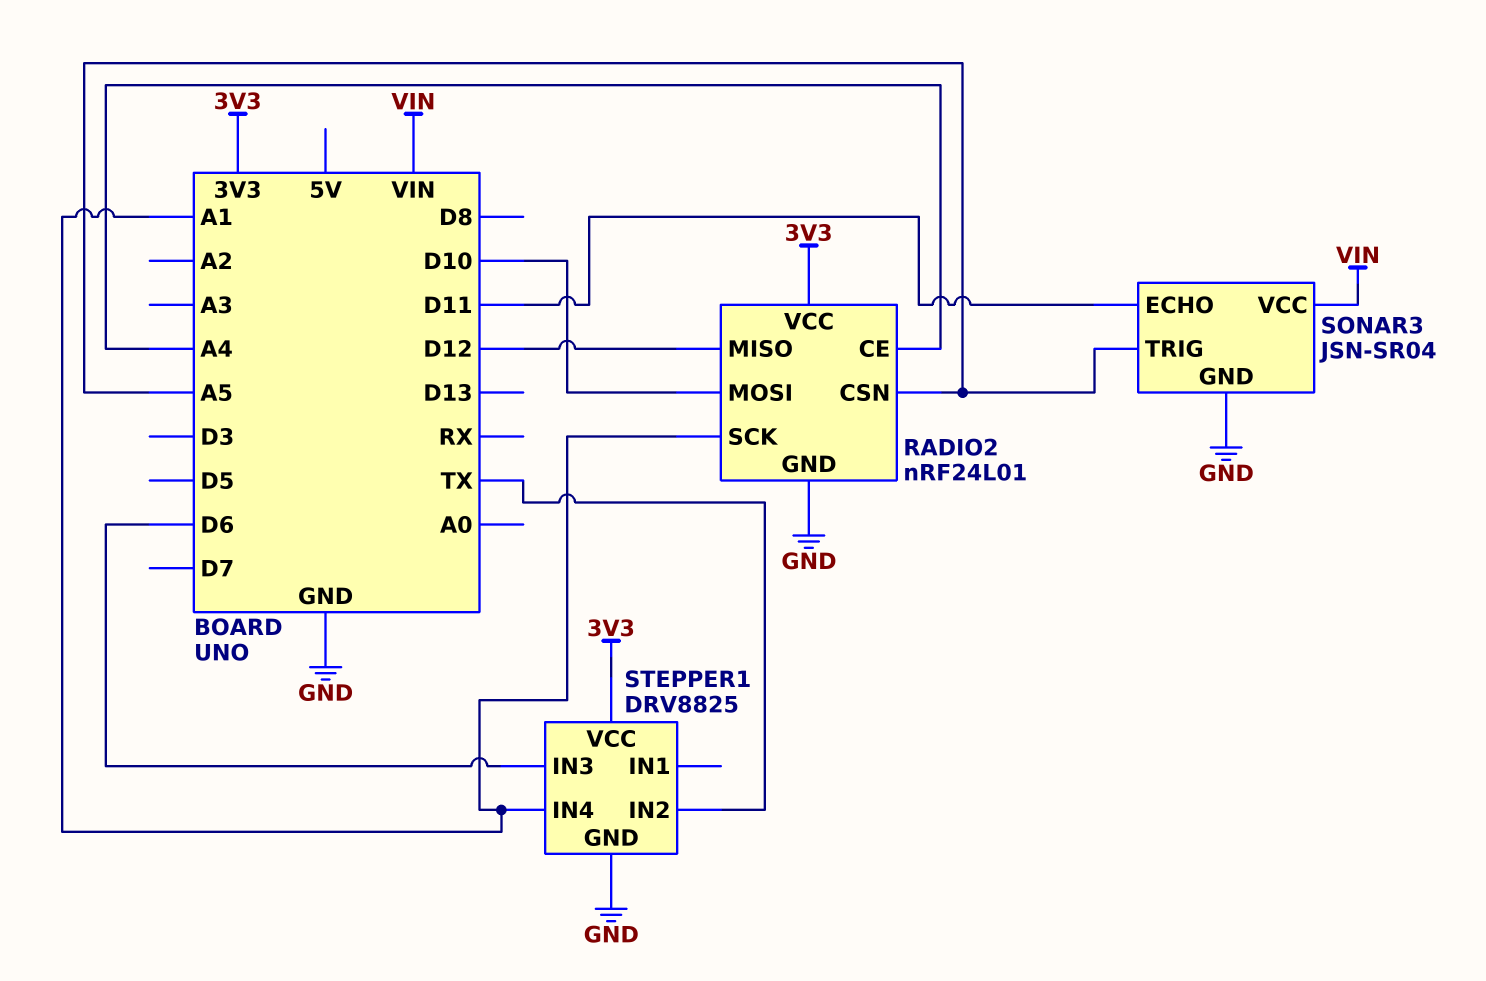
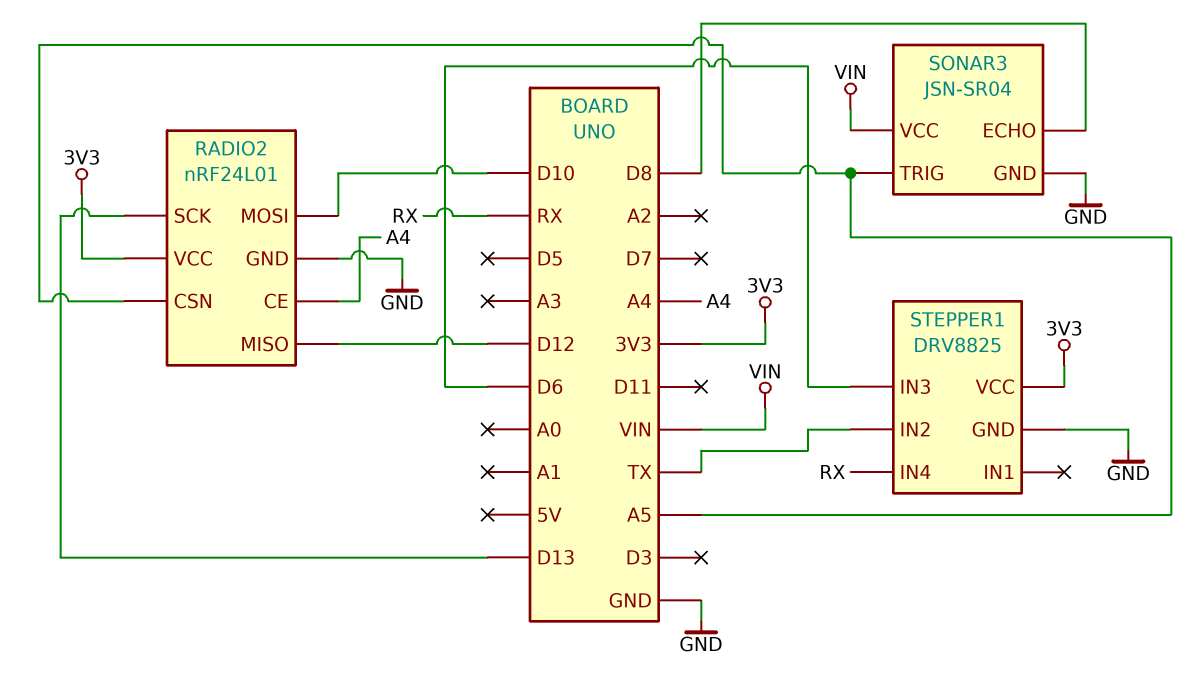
RADIO2 pin SCK: A1 -> D13
SONAR3 pin ECHO: D11 -> D8
STEPPER1 pin IN4: A1 -> RX

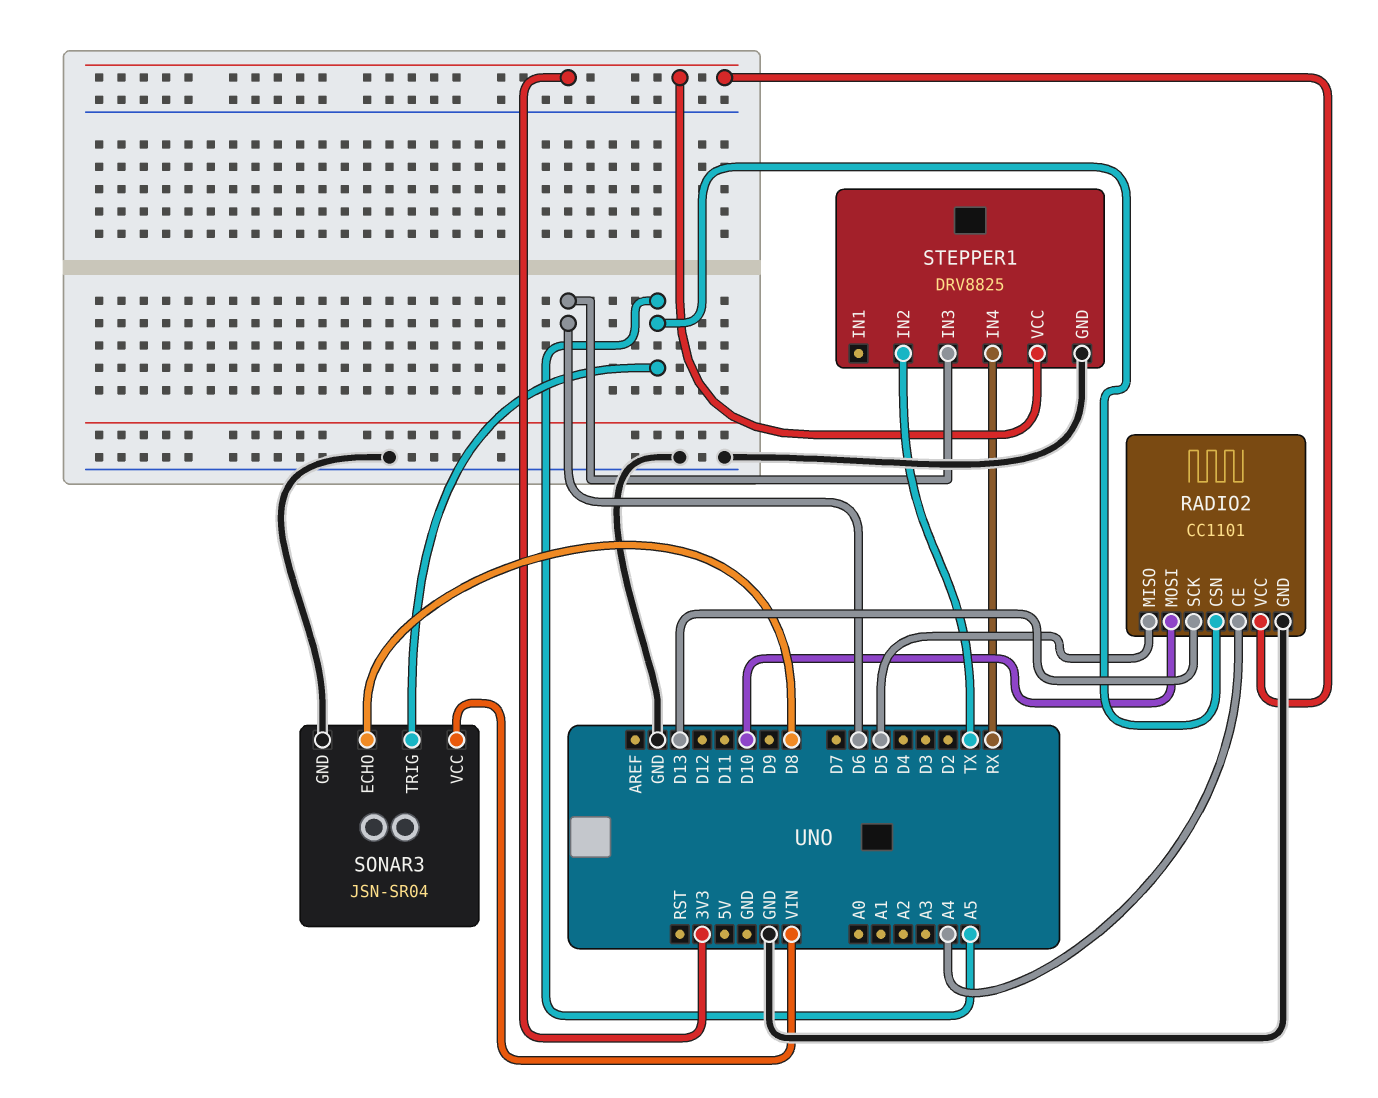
RADIO2: nRF24L01 -> CC1101
RADIO2 pin MISO: D12 -> D5

